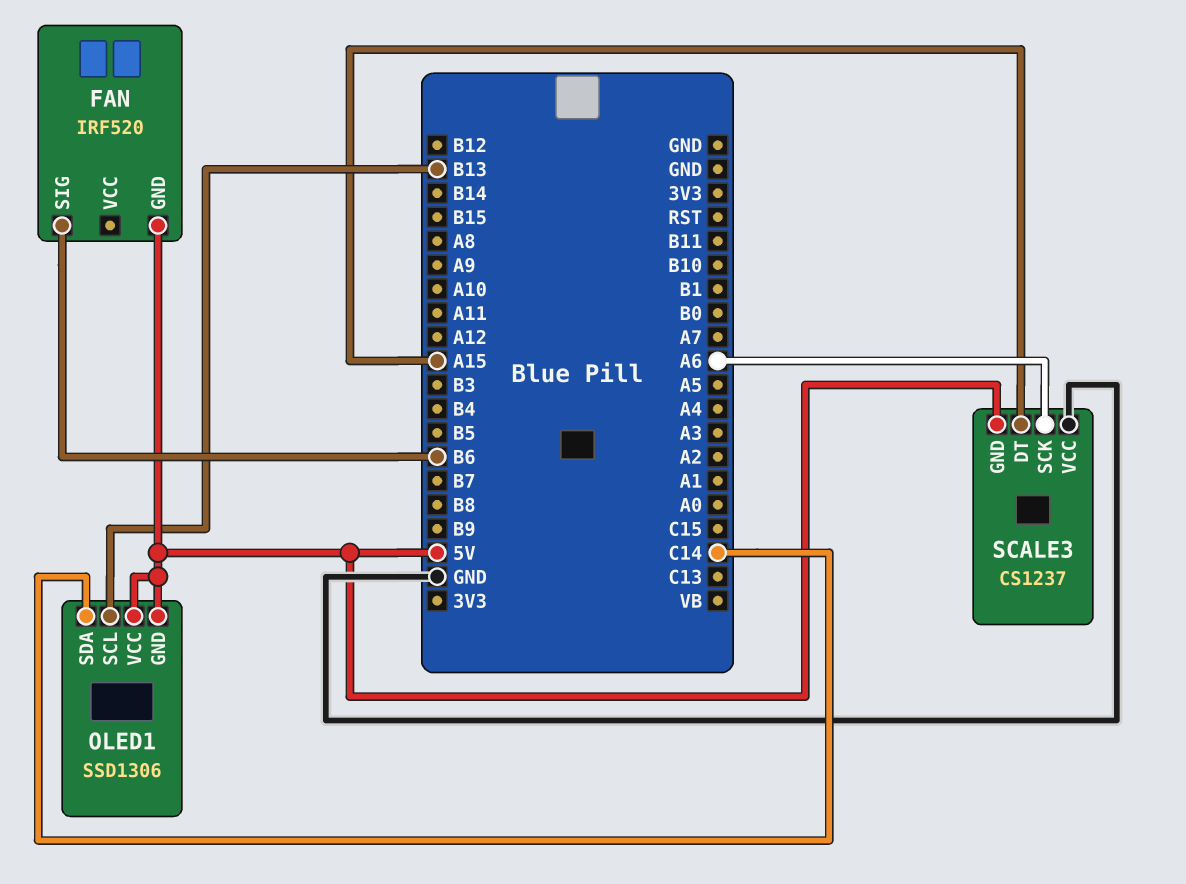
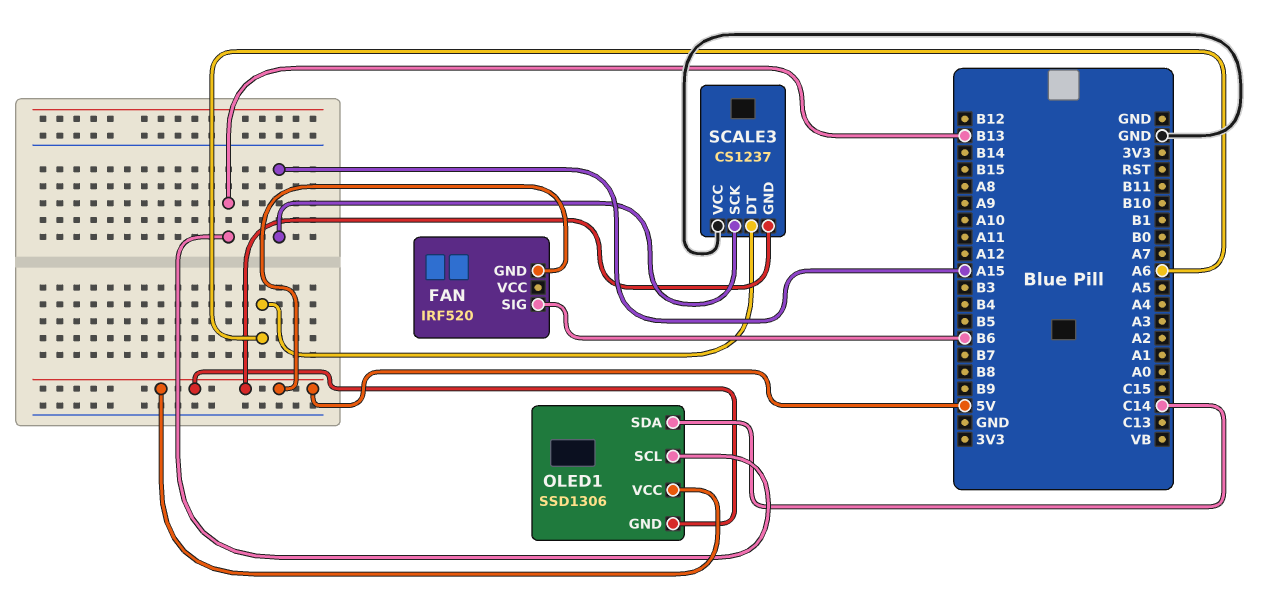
SCALE3 pin DT: A15 -> A6
SCALE3 pin SCK: A6 -> A15

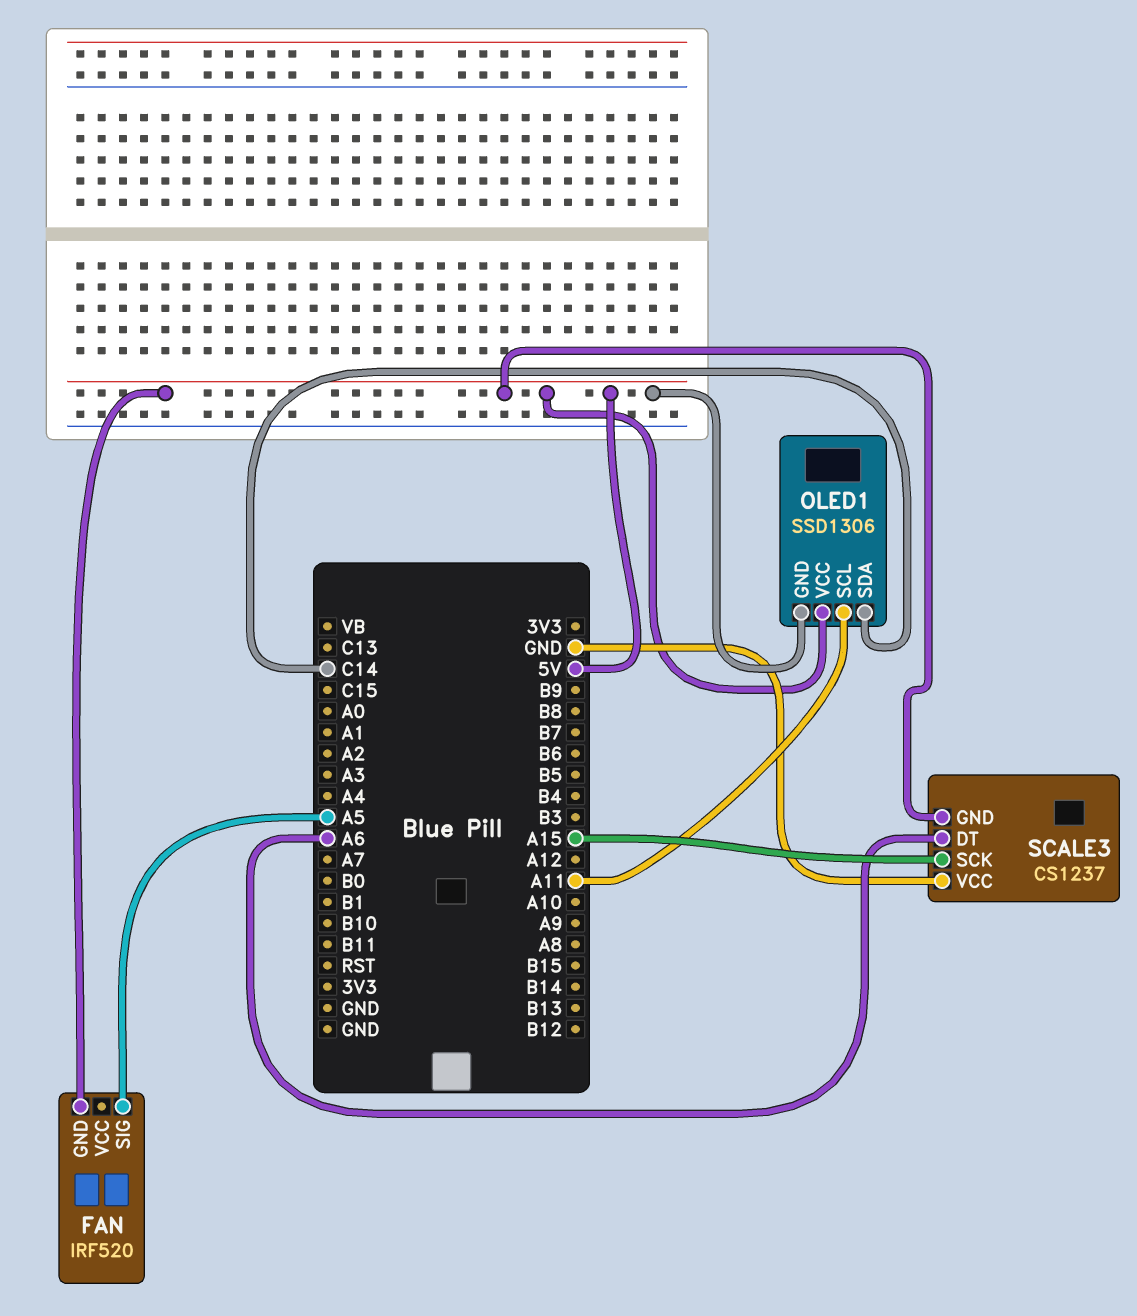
FAN pin SIG: B6 -> A5
OLED1 pin SCL: B13 -> A11

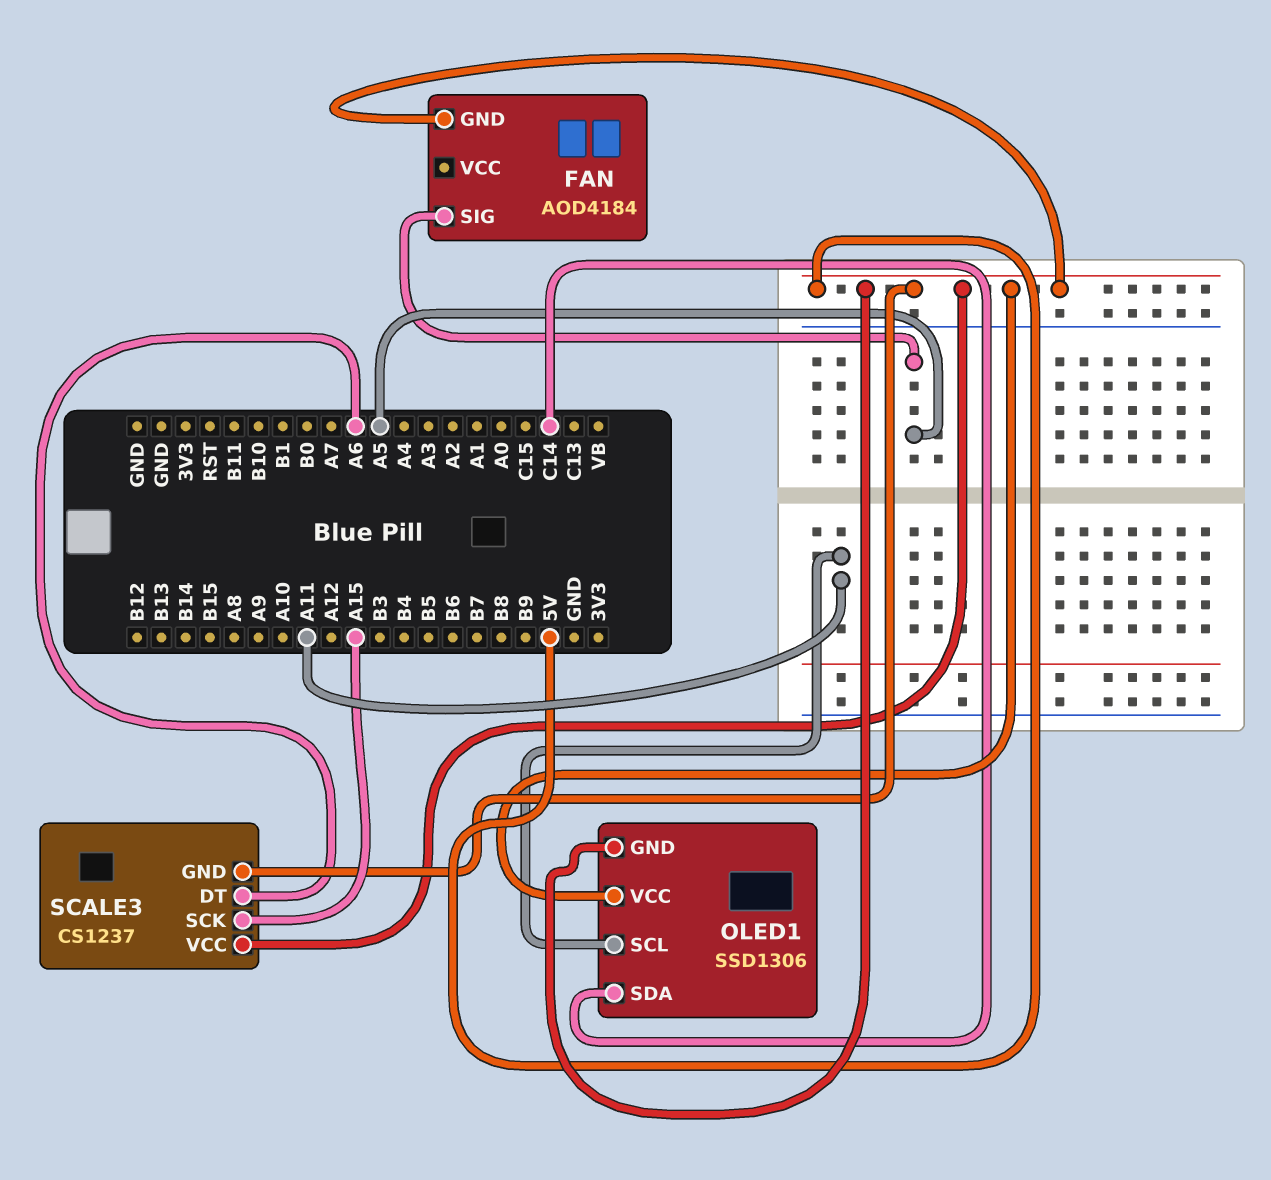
FAN: IRF520 -> AOD4184
SCALE3 pin VCC: GND -> 5V

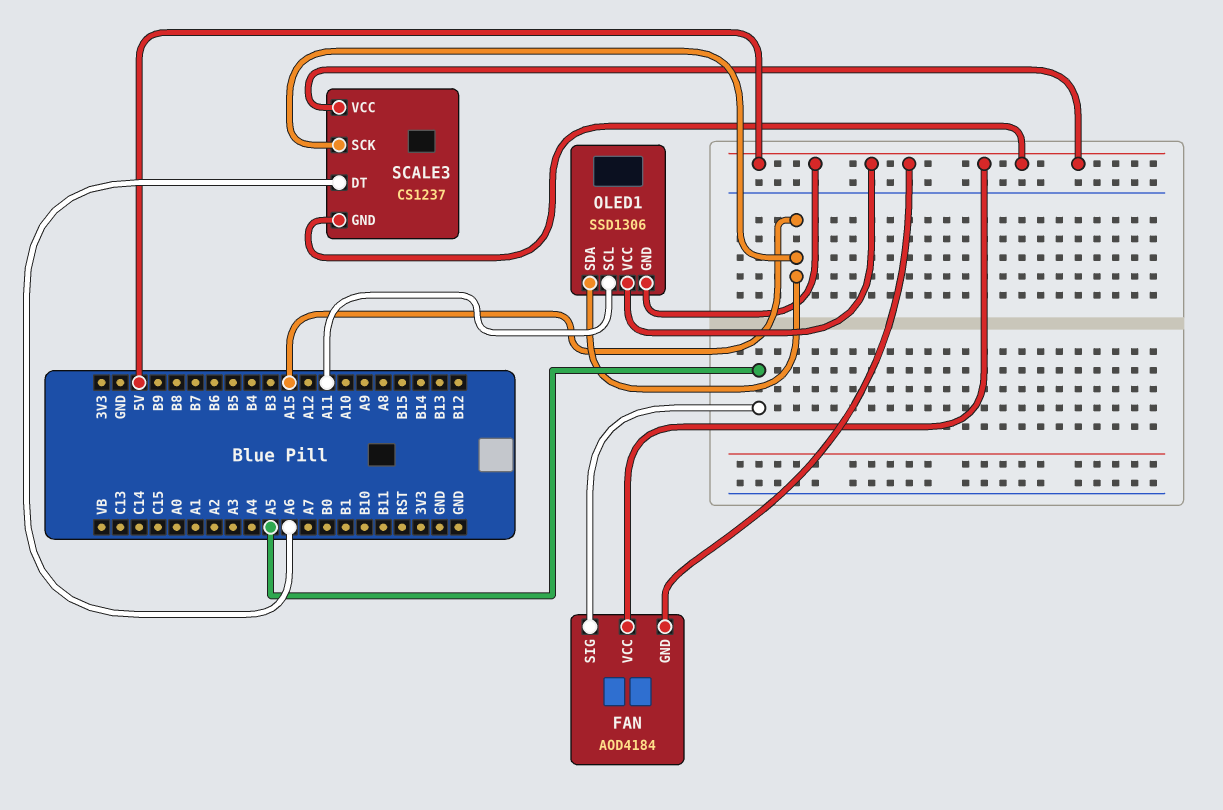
FAN pin VCC: none -> 5V
OLED1 pin SDA: C14 -> A15

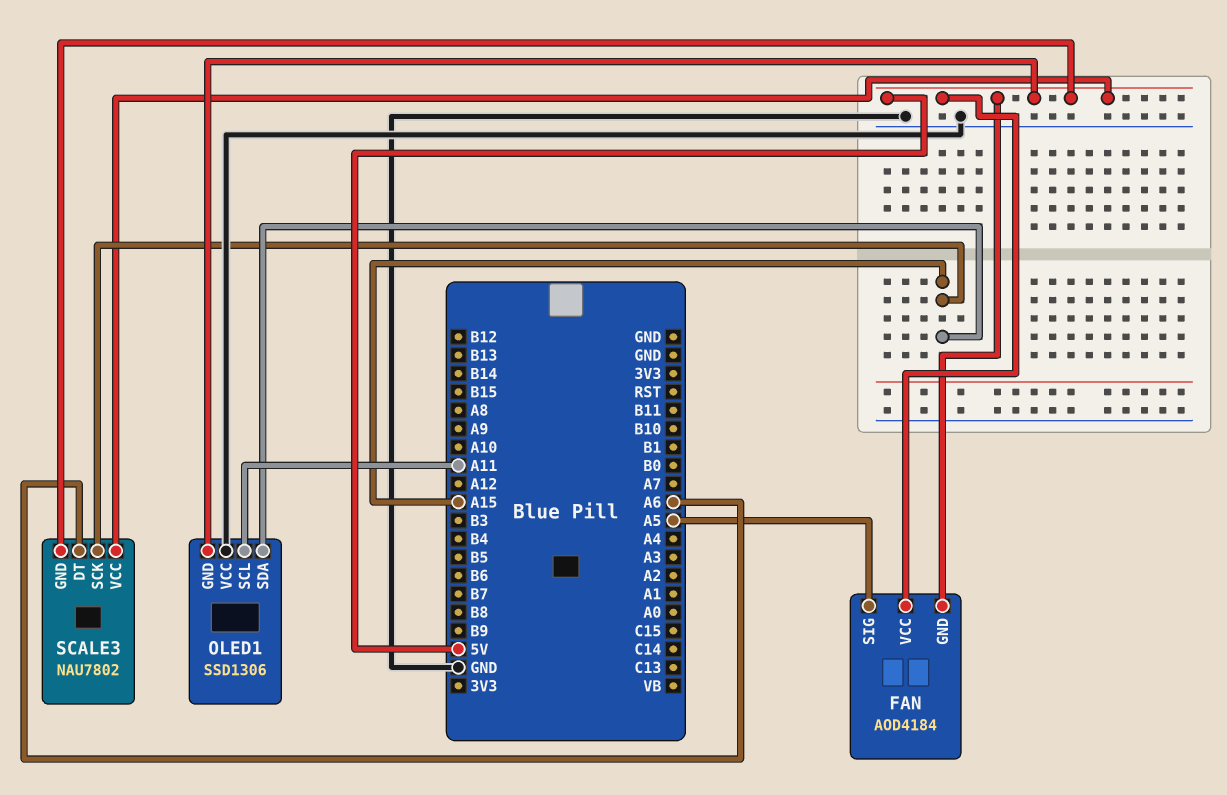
OLED1 pin VCC: 5V -> GND
SCALE3: CS1237 -> NAU7802

